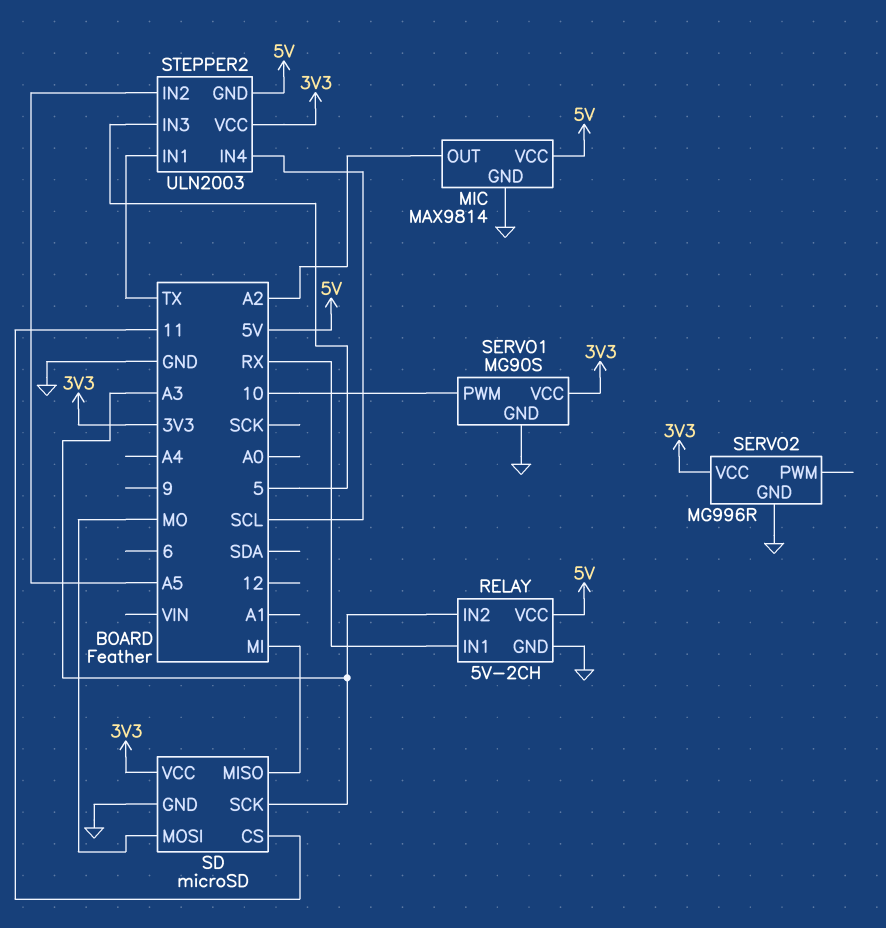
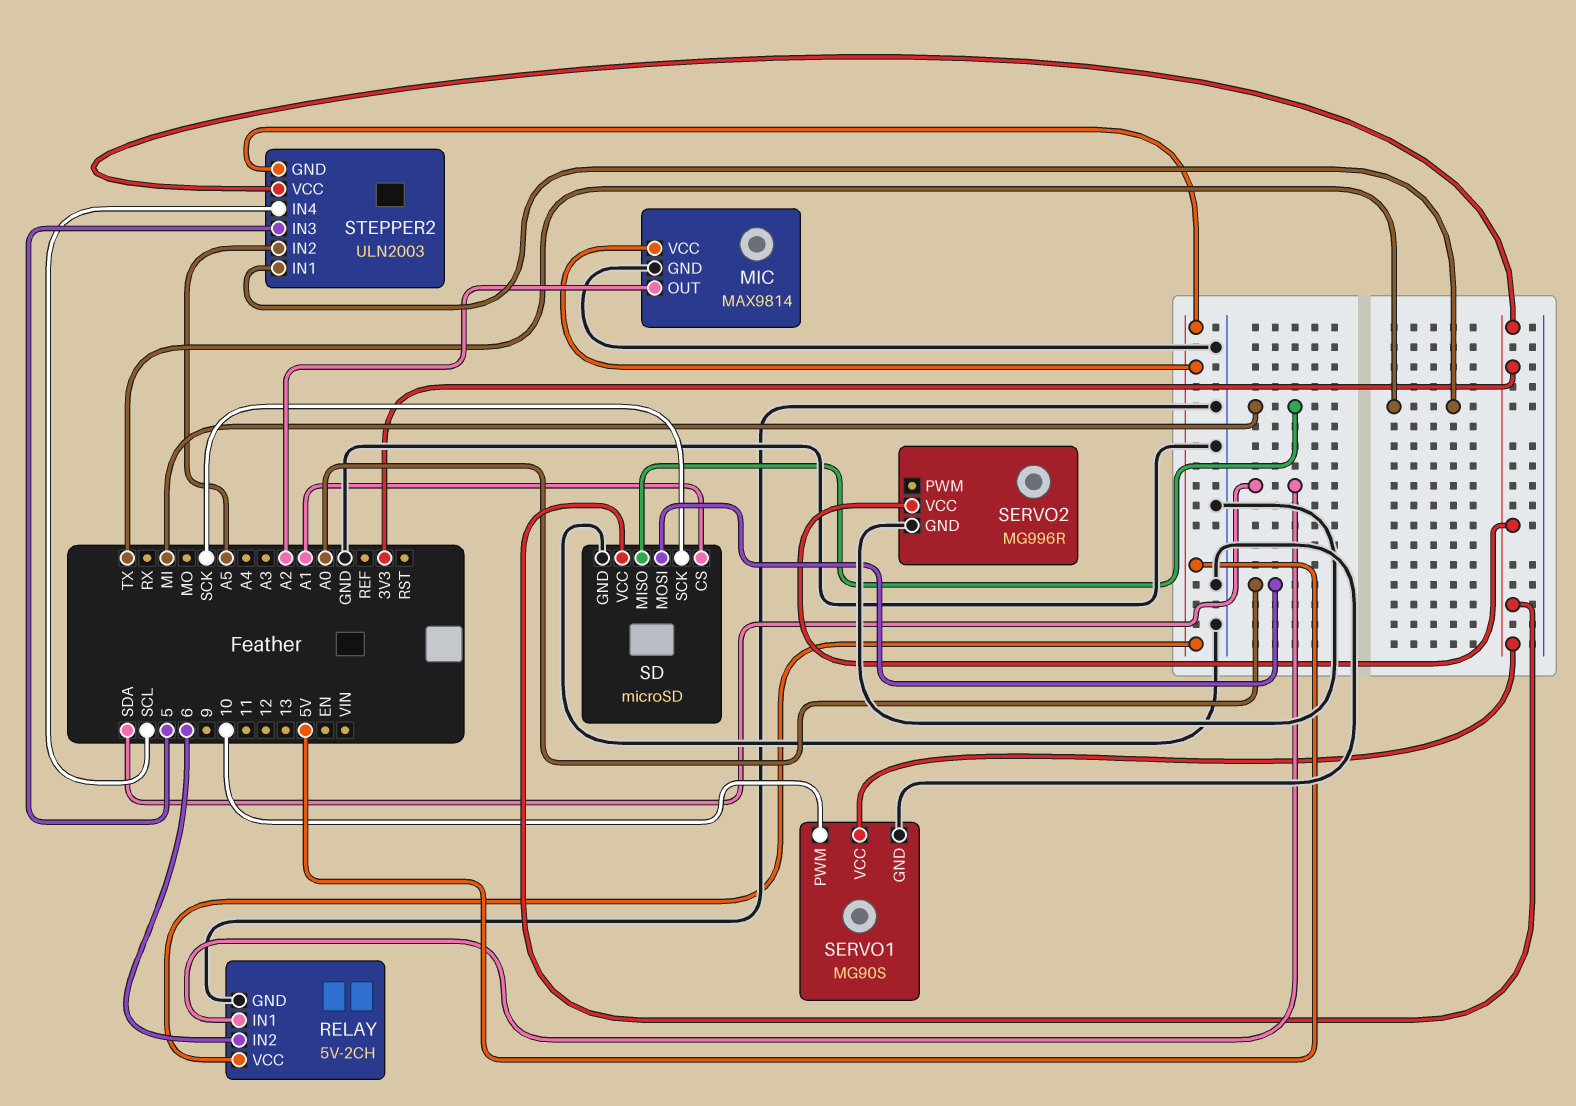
RELAY pin IN1: RX -> SDA
RELAY pin IN2: A3 -> 6
SD pin CS: 11 -> A1
SD pin MOSI: MO -> A0
SD pin SCK: A3 -> SCK

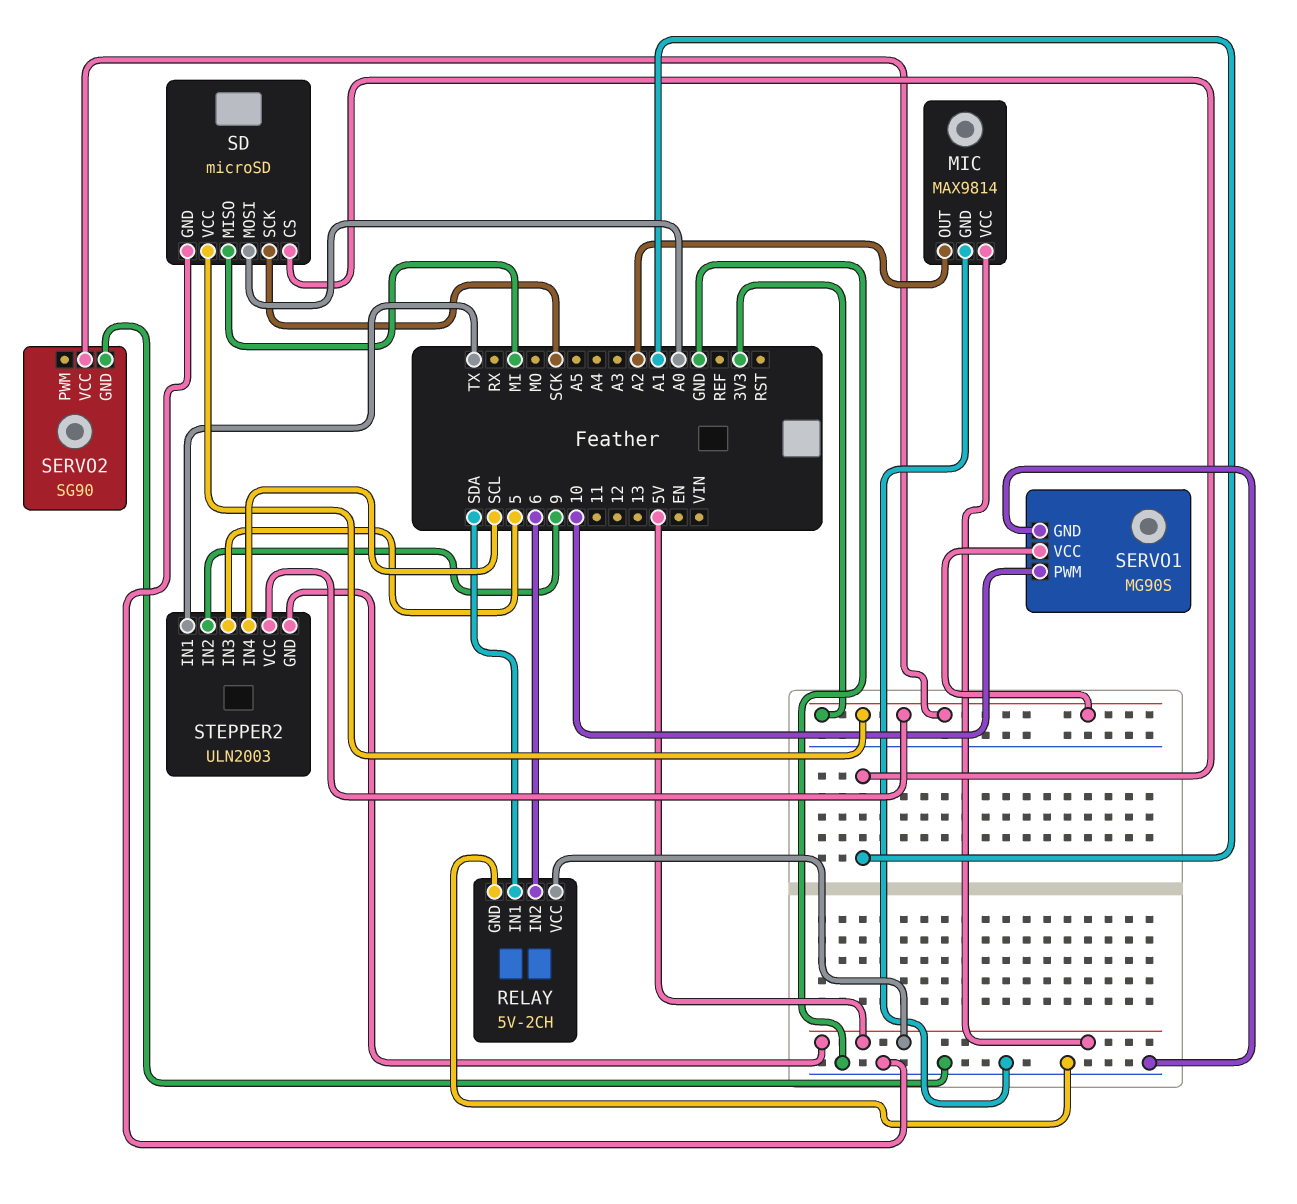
SERVO2: MG996R -> SG90
STEPPER2 pin IN2: A5 -> 9

